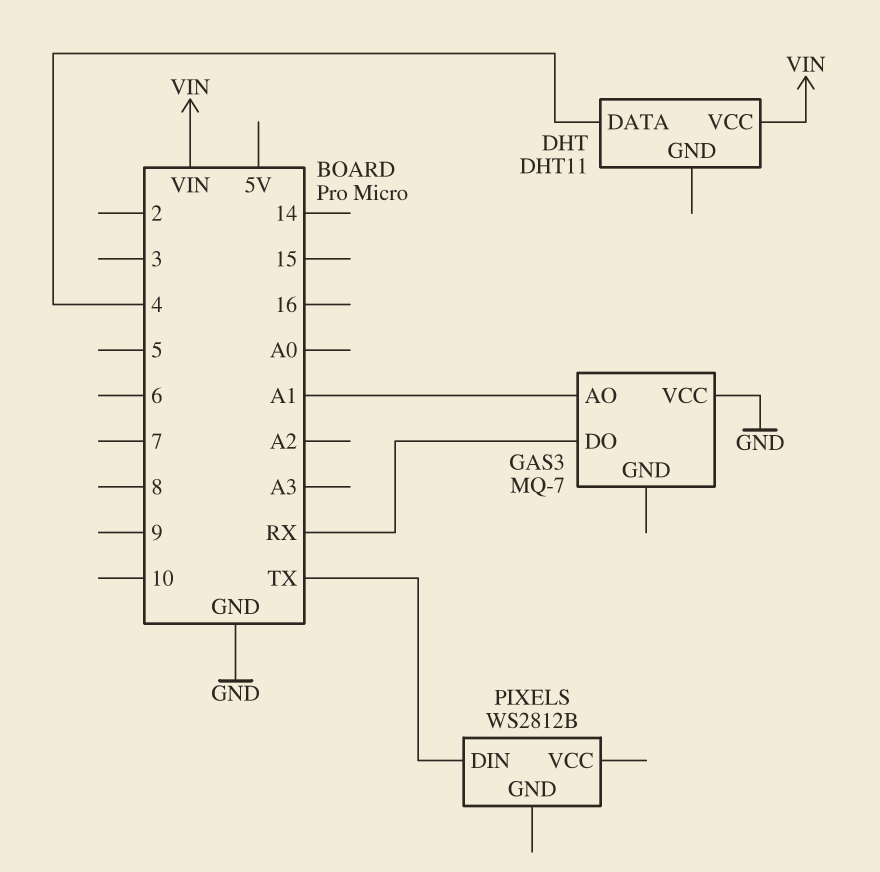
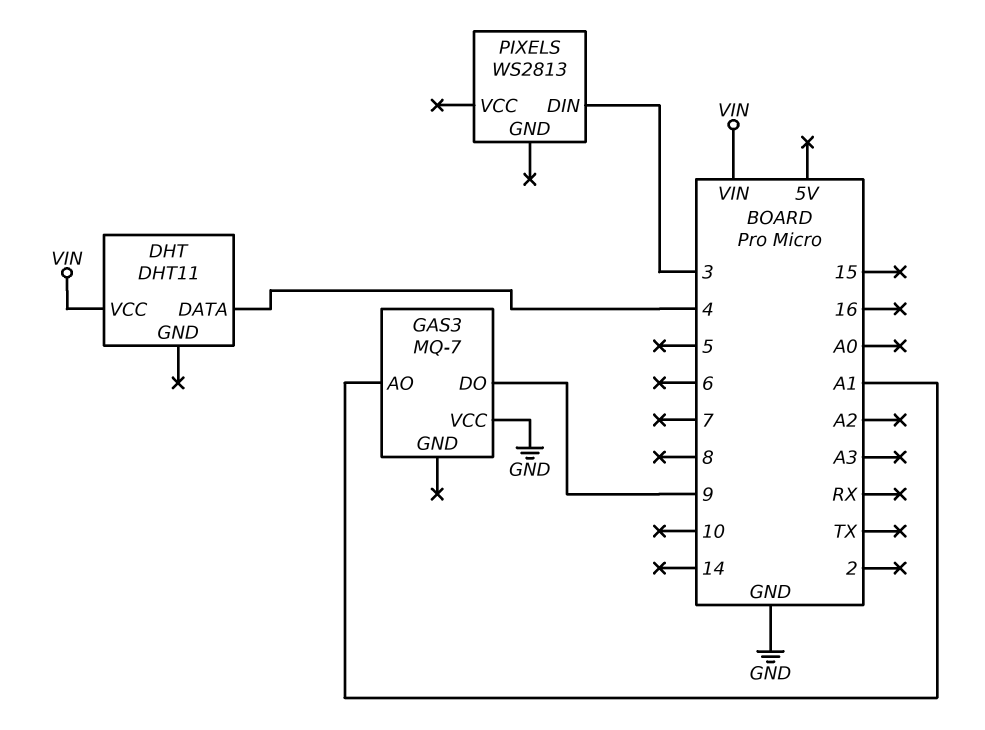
GAS3 pin DO: RX -> 9
PIXELS: WS2812B -> WS2813
PIXELS pin DIN: TX -> 3

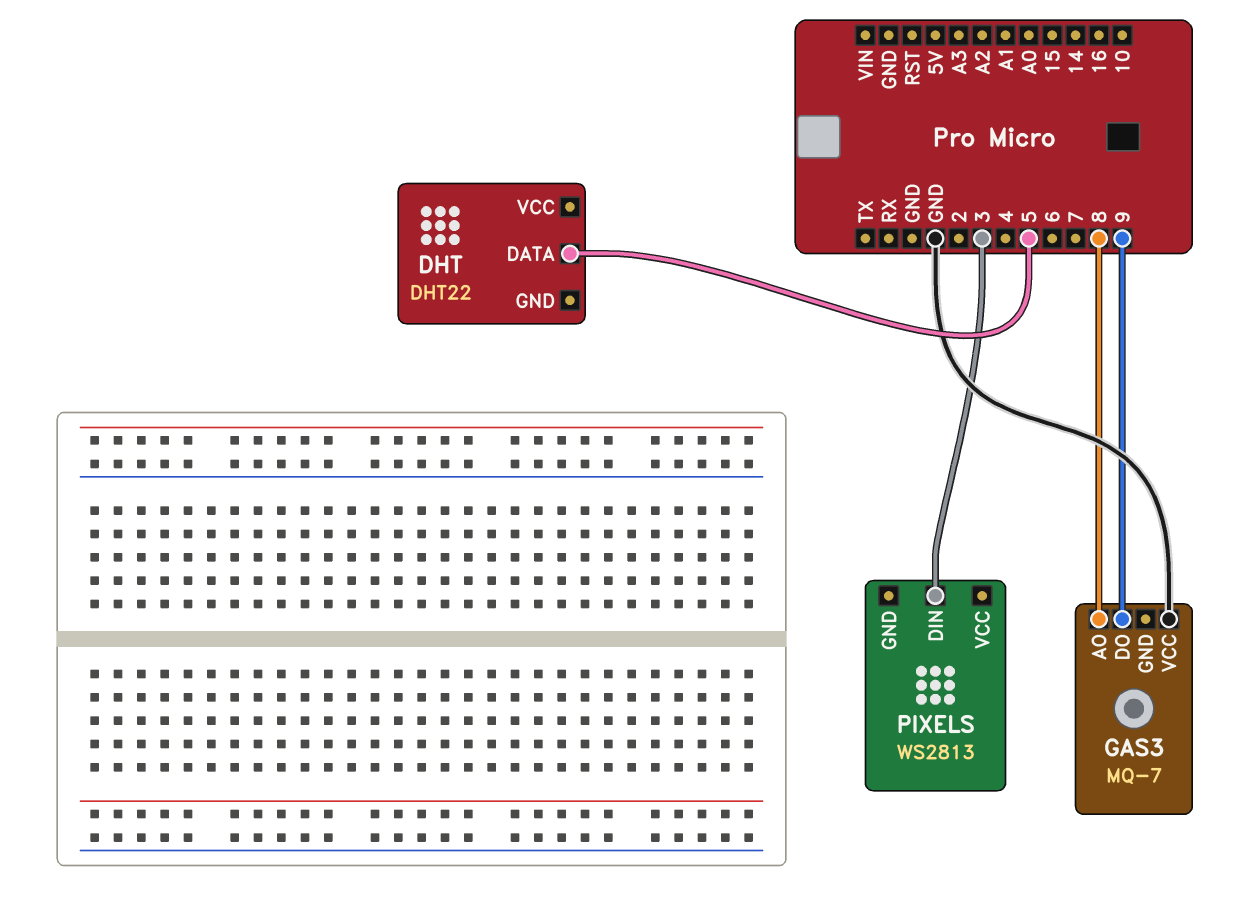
DHT: DHT11 -> DHT22
DHT pin DATA: 4 -> 5
DHT pin VCC: VIN -> none
GAS3 pin AO: A1 -> 8

